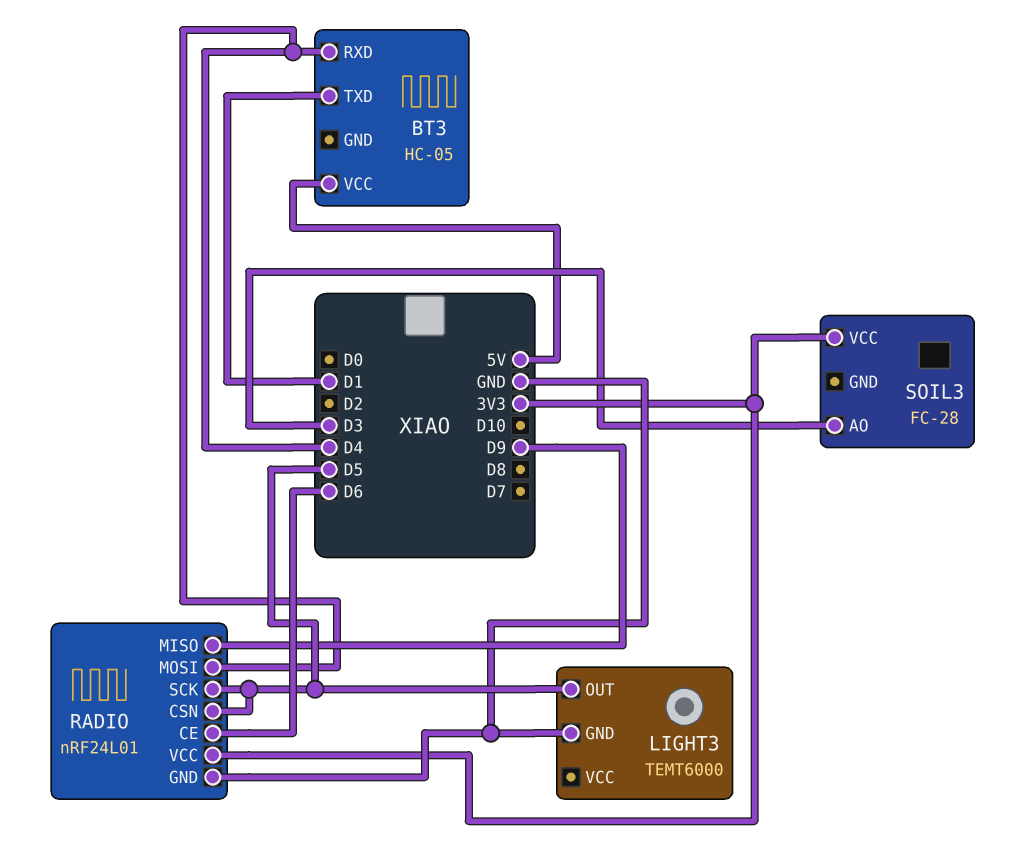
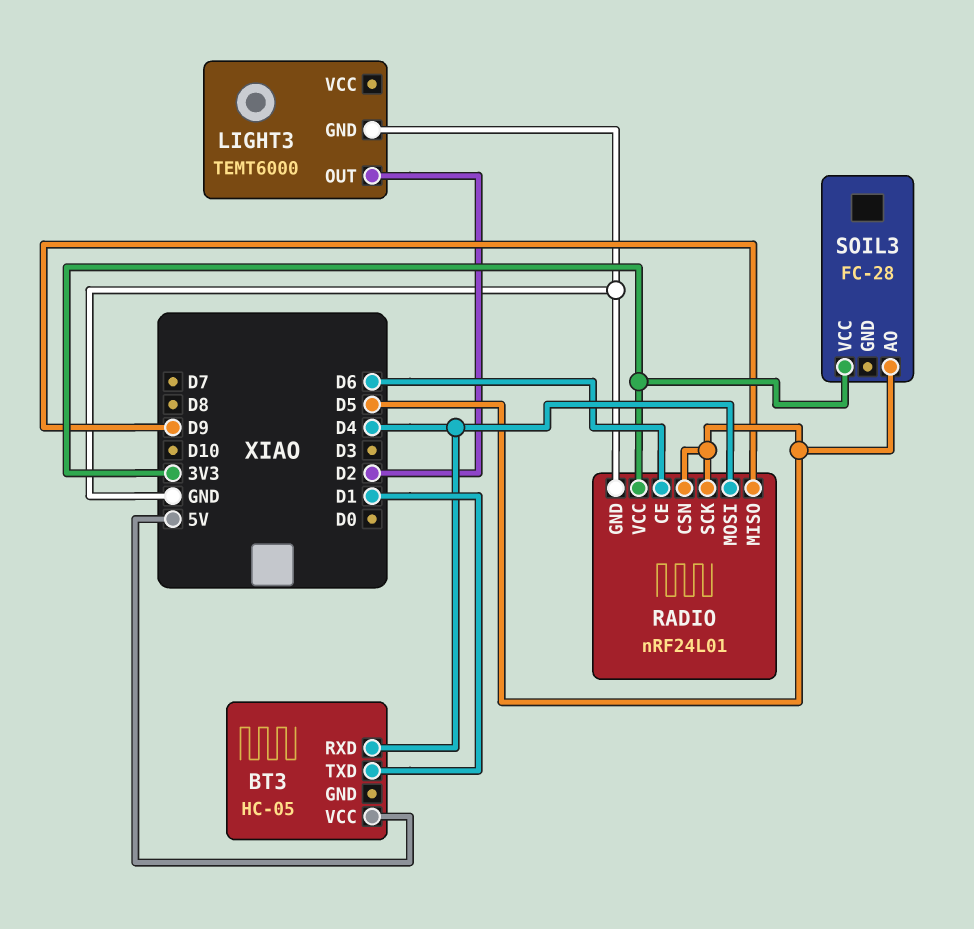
LIGHT3 pin OUT: D5 -> D2
SOIL3 pin AO: D3 -> D5

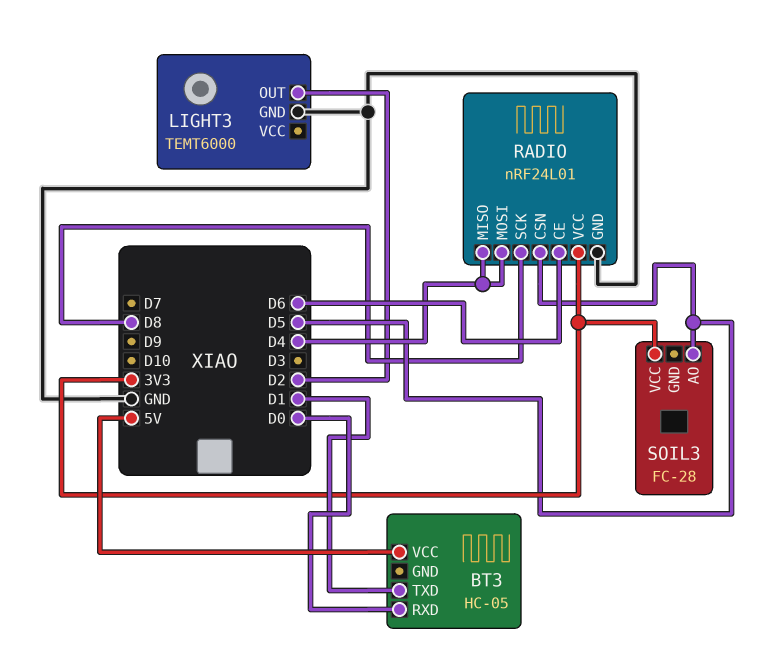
BT3 pin RXD: D4 -> D0
RADIO pin MISO: D9 -> D4
RADIO pin SCK: D5 -> D8

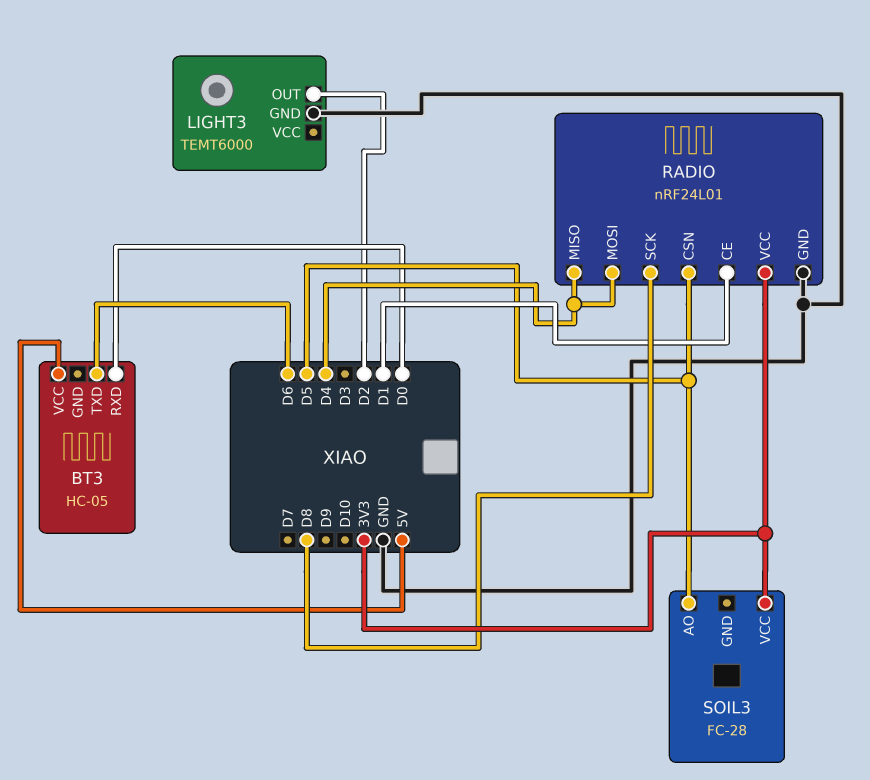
BT3 pin TXD: D1 -> D6
RADIO pin CE: D6 -> D1

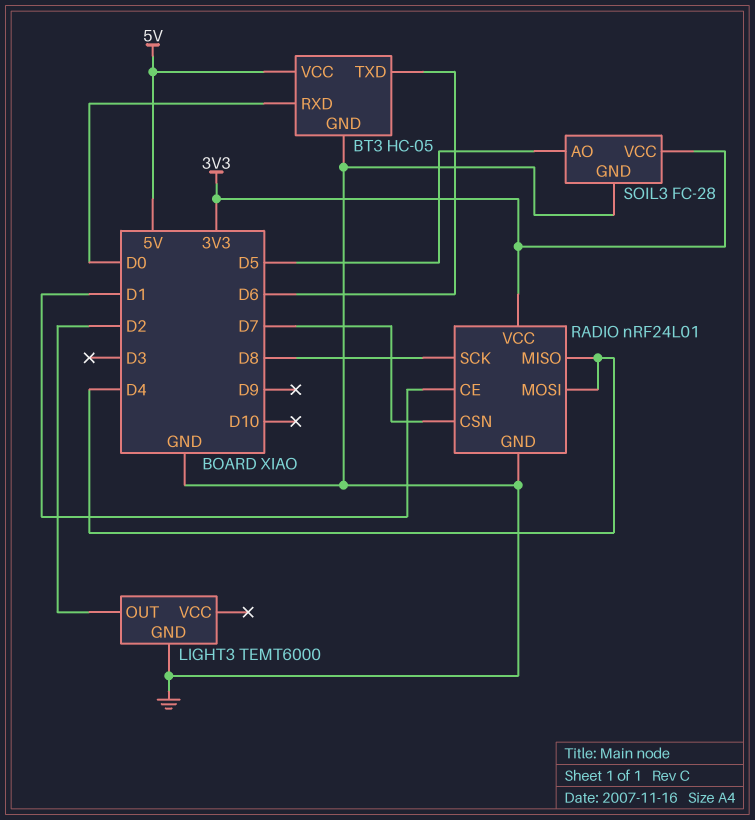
BT3 pin GND: none -> GND
RADIO pin CSN: D5 -> D7
SOIL3 pin GND: none -> GND

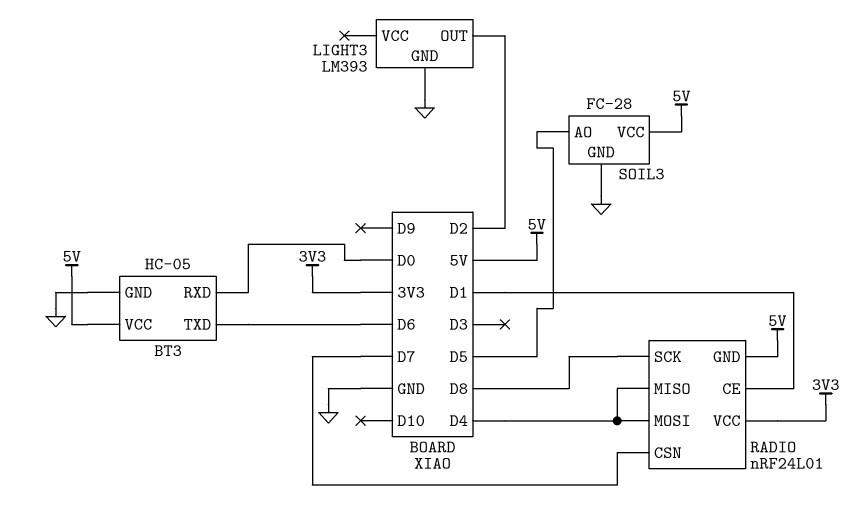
LIGHT3: TEMT6000 -> LM393
RADIO pin GND: GND -> 5V
SOIL3 pin VCC: 3V3 -> 5V

